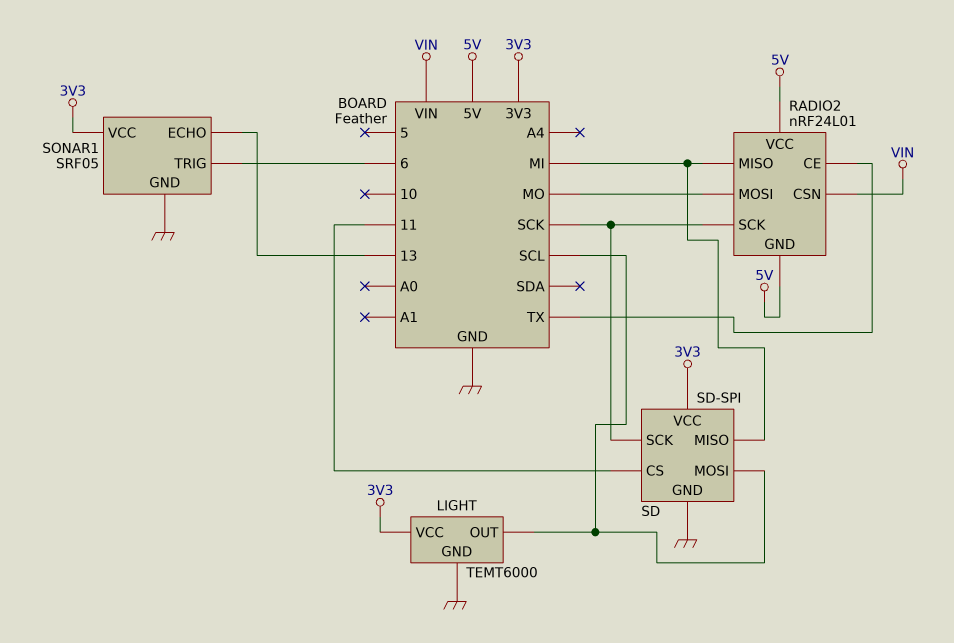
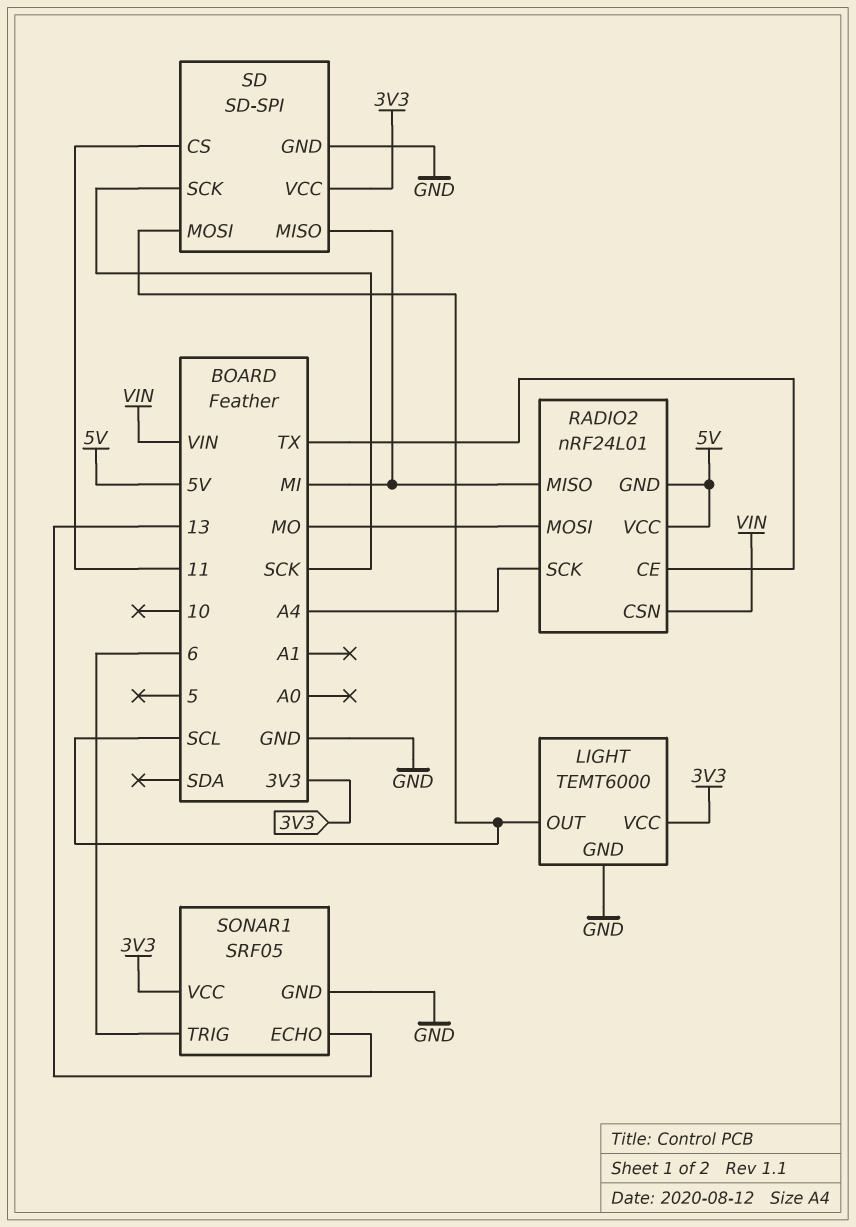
RADIO2 pin SCK: SCK -> A4

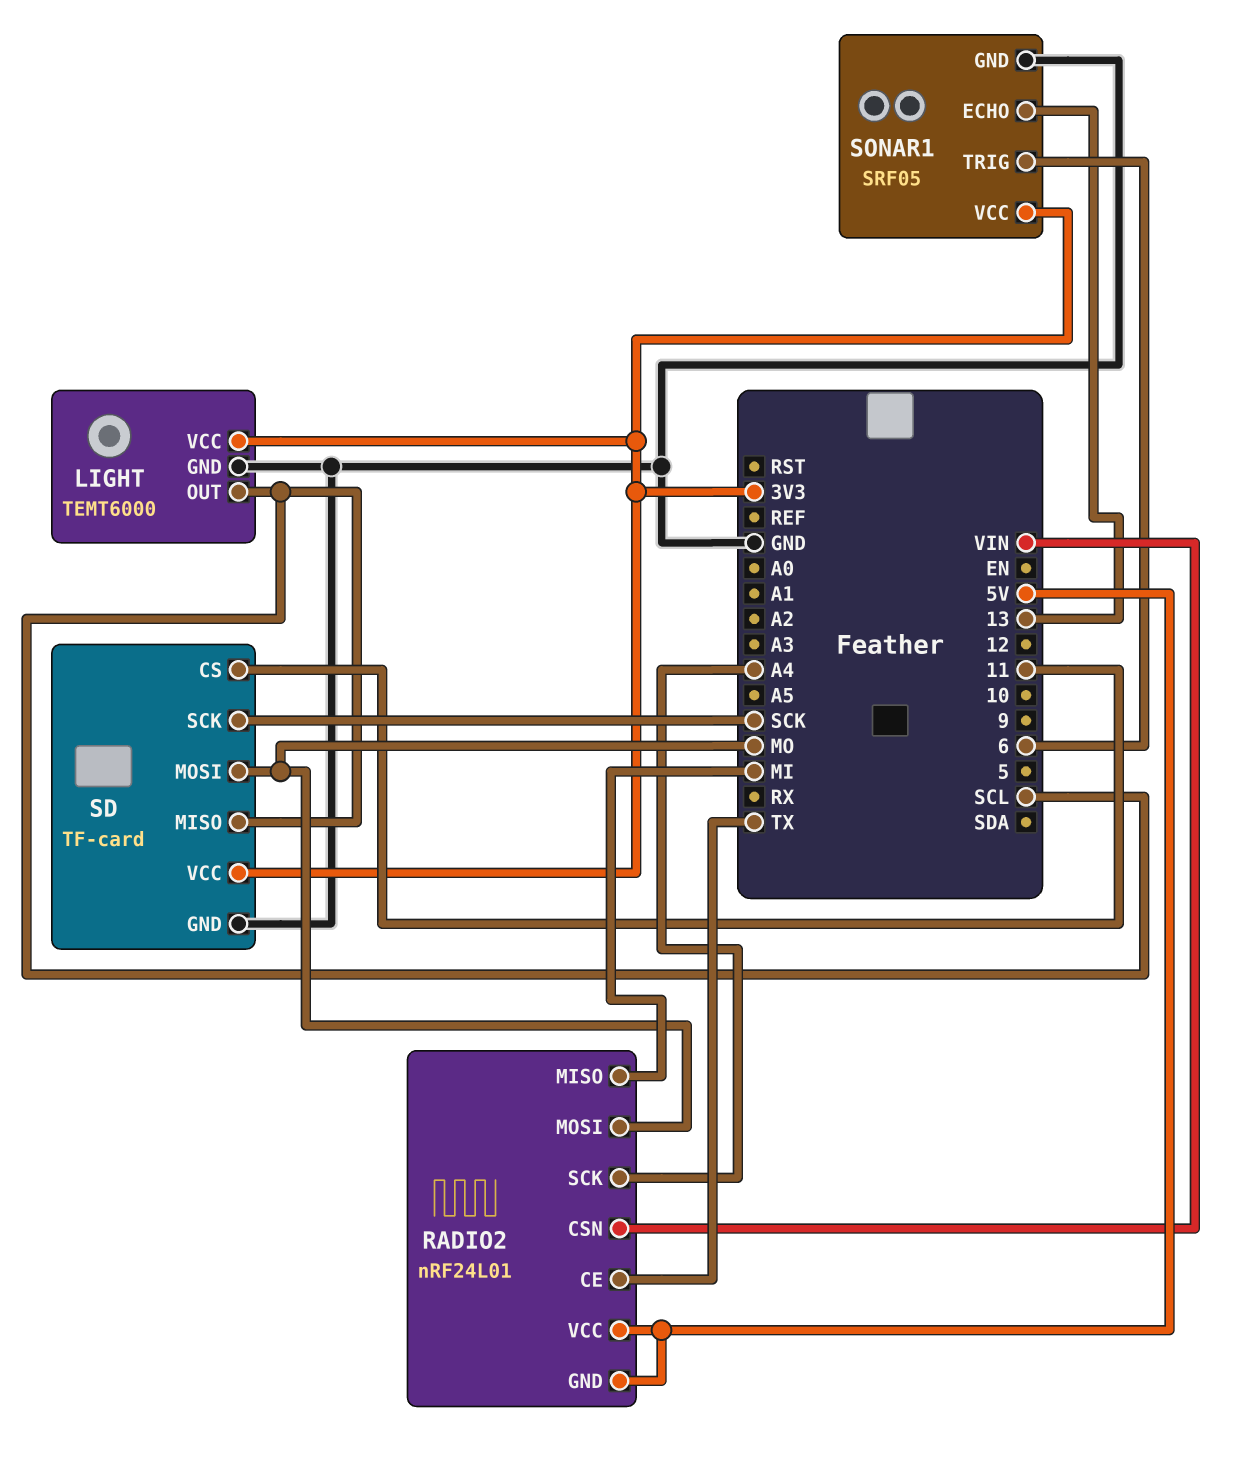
SD: SD-SPI -> TF-card
SD pin MISO: MI -> SCL
SD pin MOSI: SCL -> MO

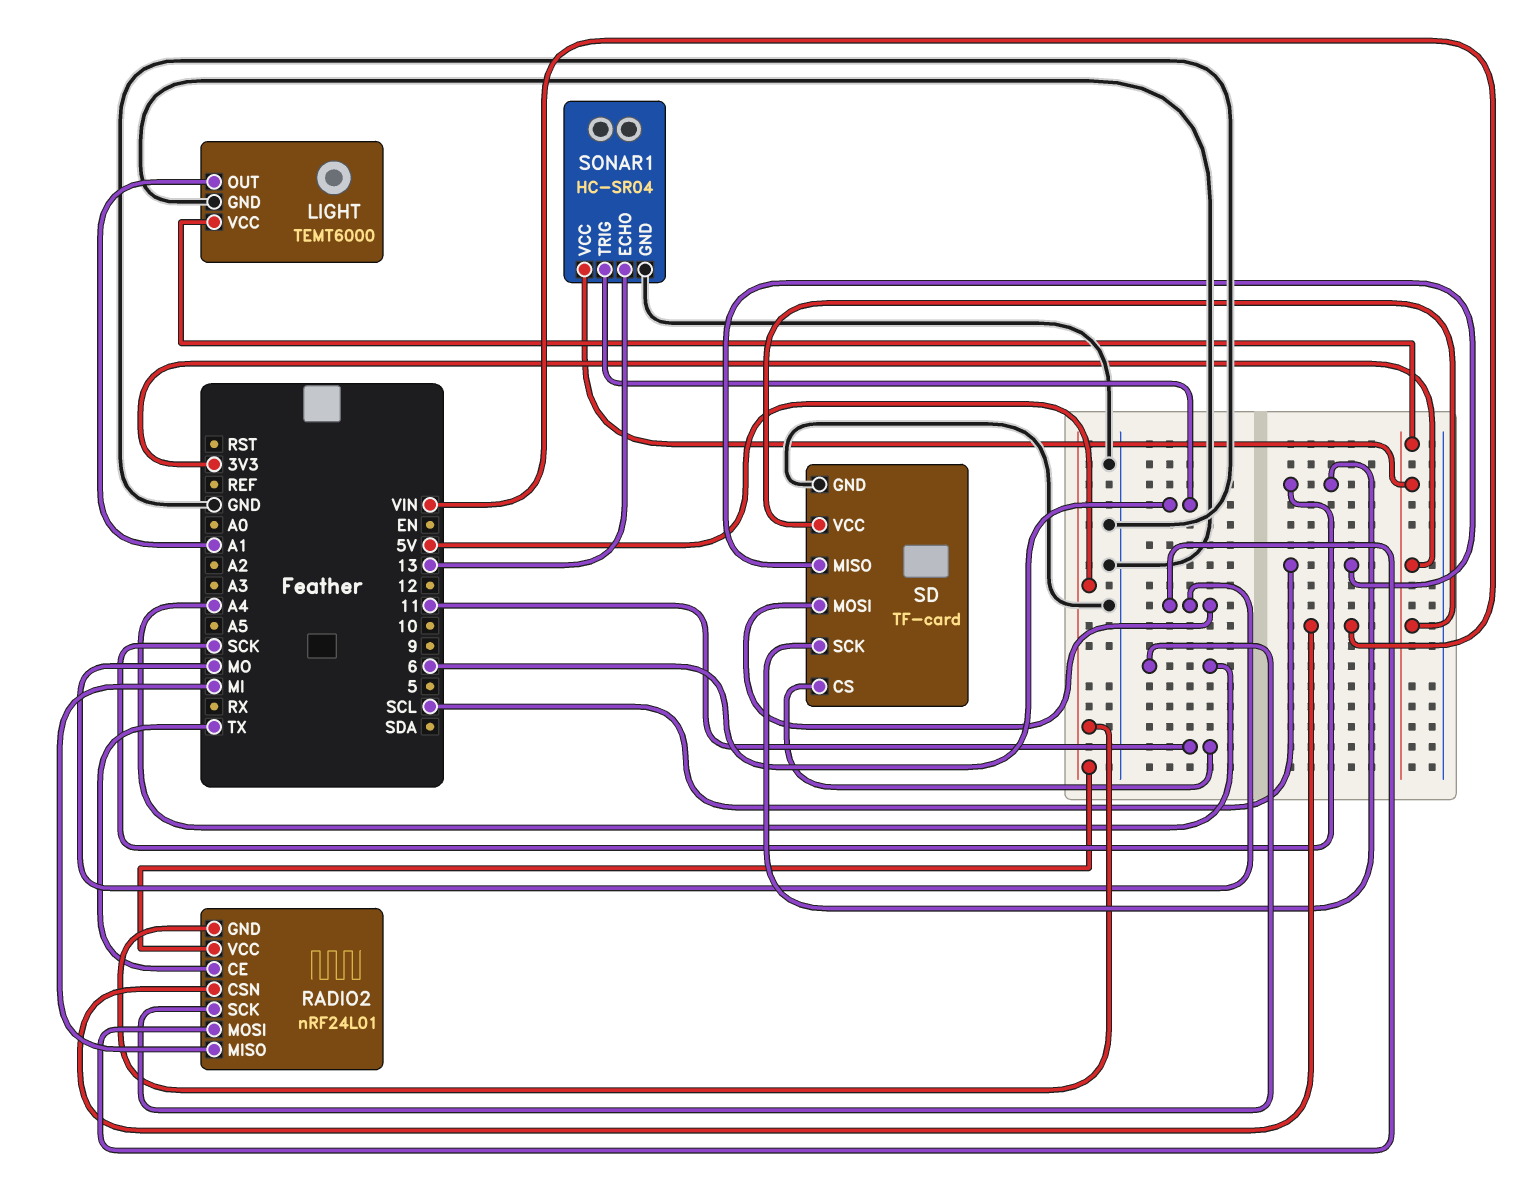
LIGHT pin OUT: SCL -> A1
SONAR1: SRF05 -> HC-SR04

